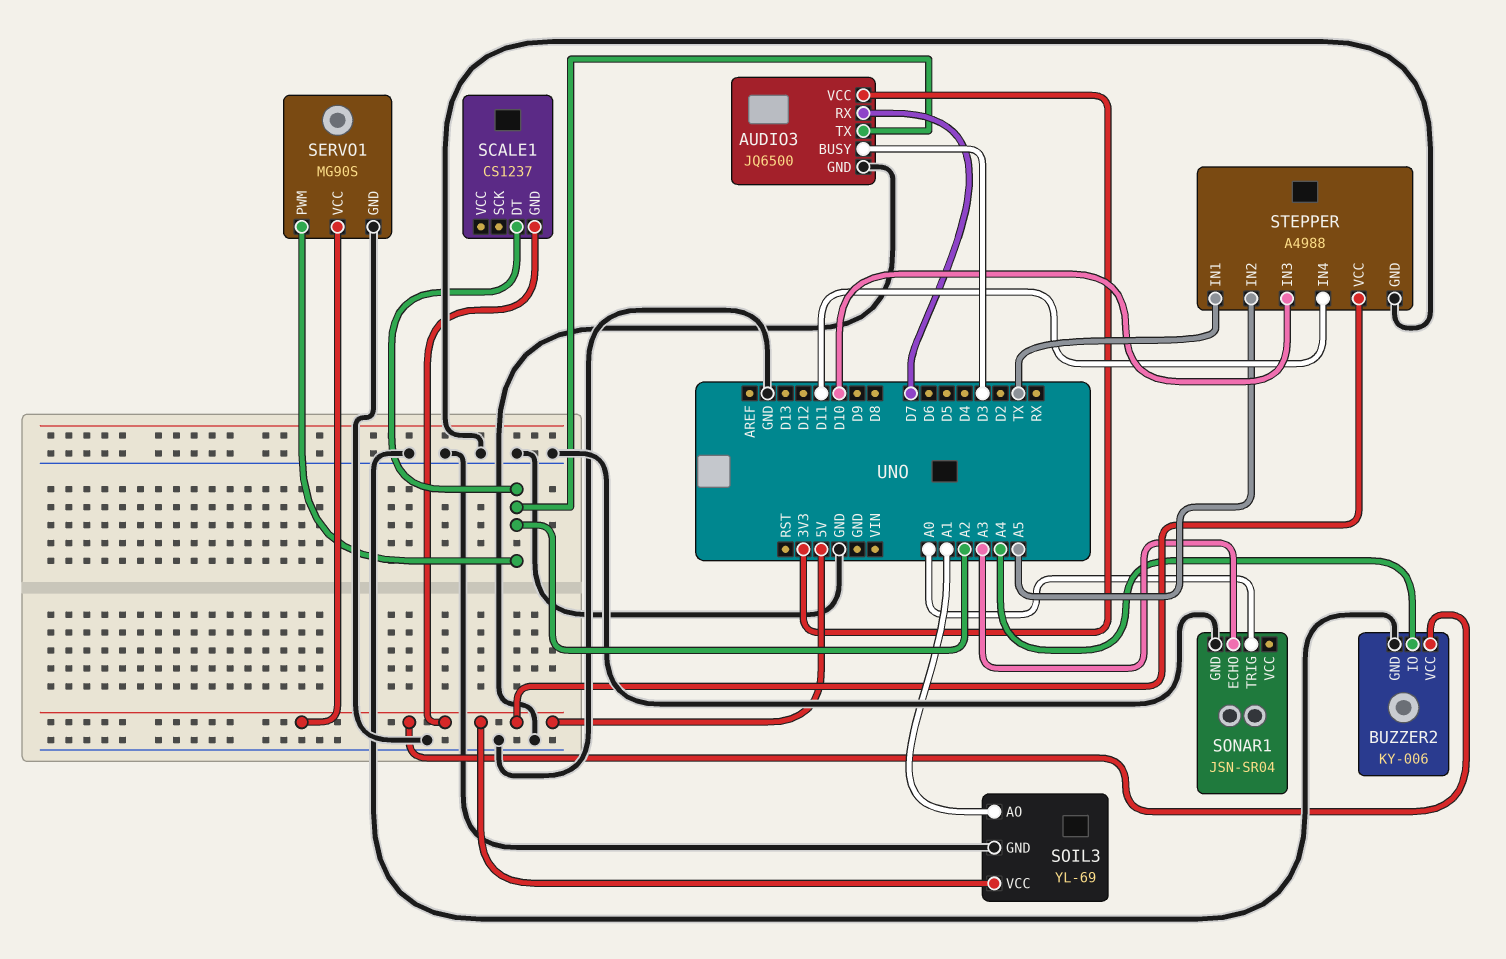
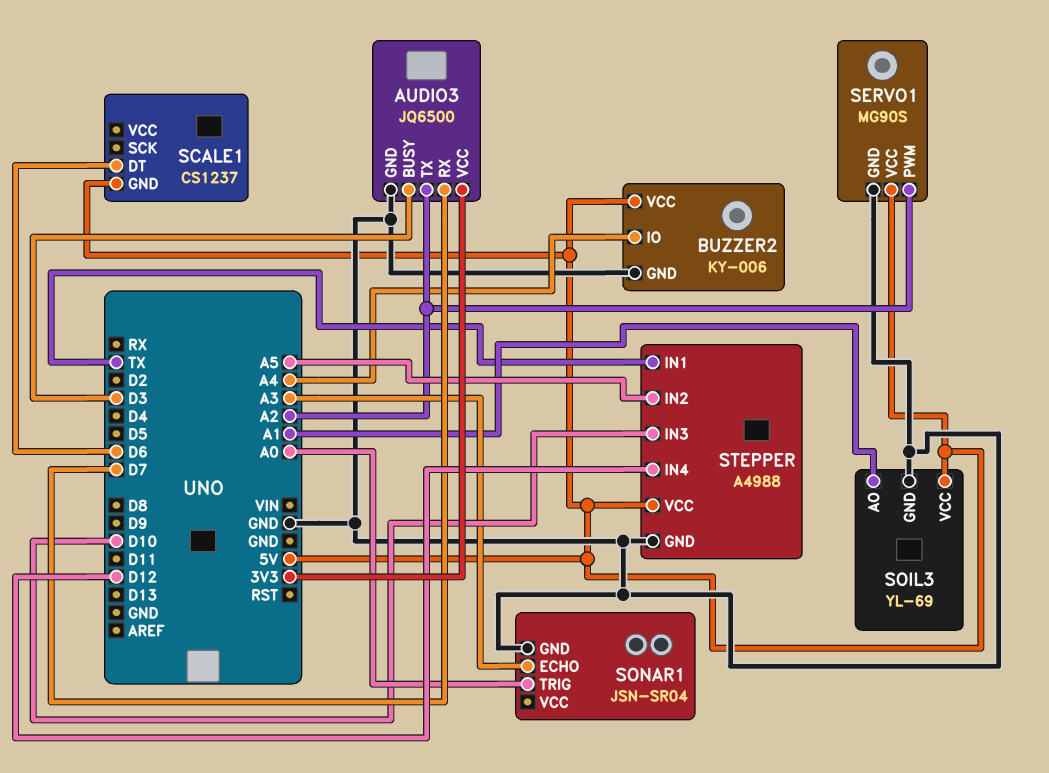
SCALE1 pin DT: A2 -> D6
STEPPER pin IN4: D11 -> D12

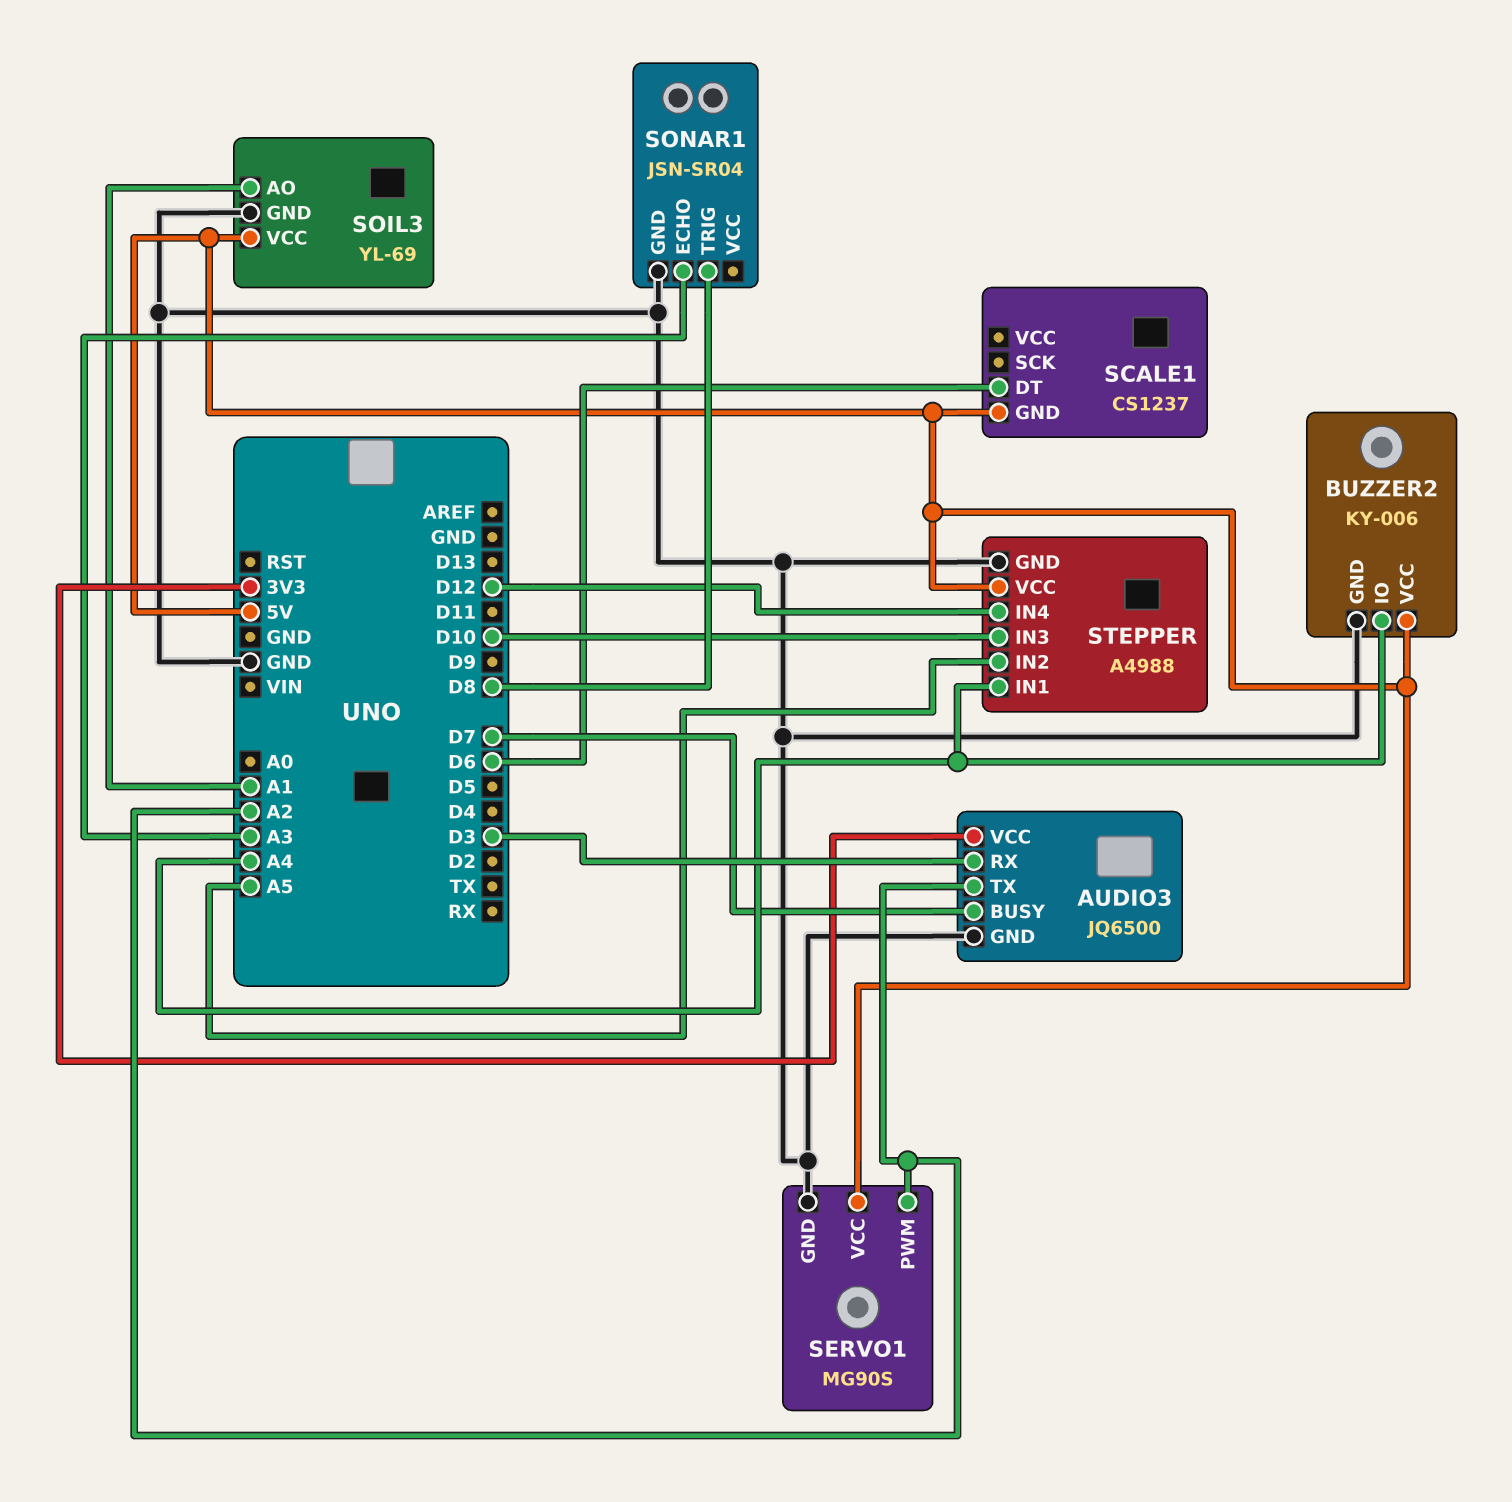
AUDIO3 pin BUSY: D3 -> D7
AUDIO3 pin RX: D7 -> D3
SONAR1 pin TRIG: A0 -> D8
STEPPER pin IN1: TX -> A4

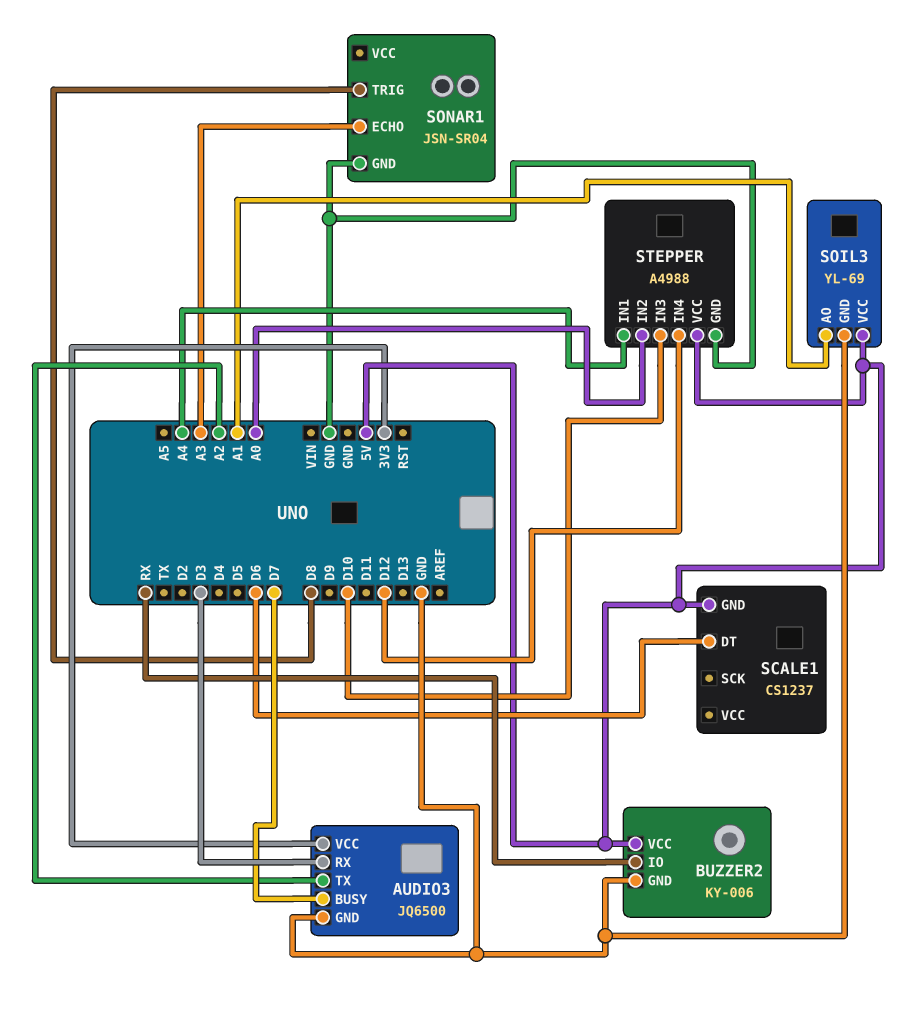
BUZZER2 pin IO: A4 -> RX
SERVO1: MG90S -> none
SERVO1 pin GND: GND -> none
SERVO1 pin PWM: A2 -> none
SERVO1 pin VCC: 5V -> none
STEPPER pin IN2: A5 -> A0

